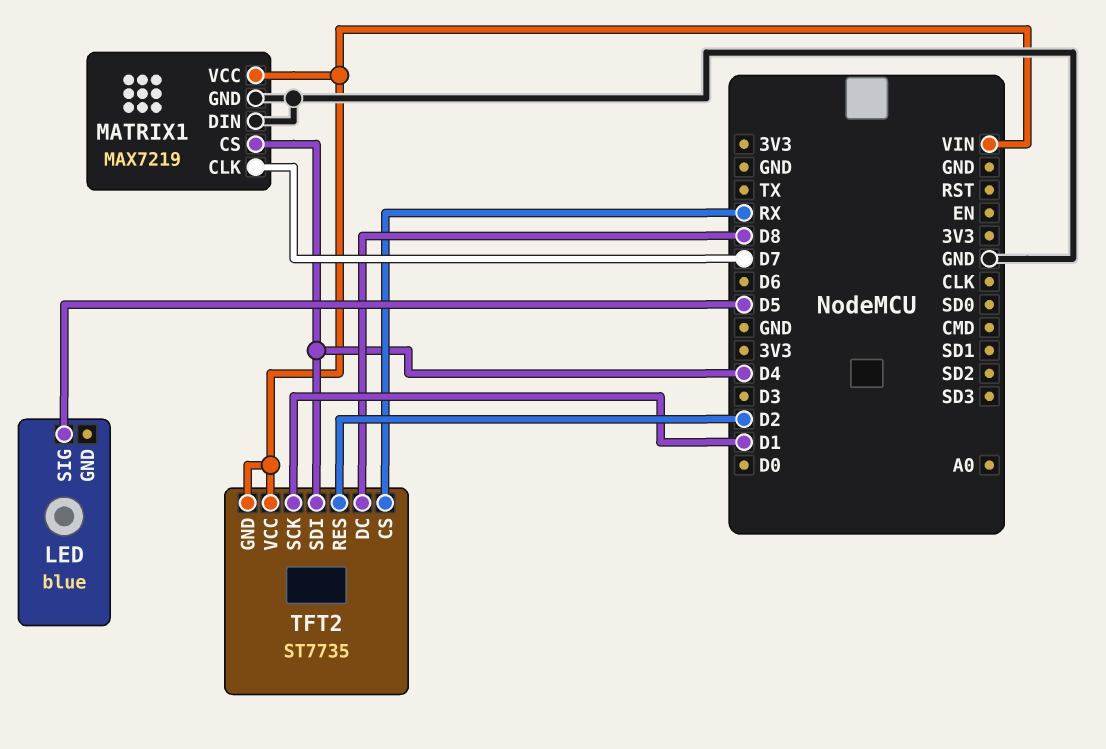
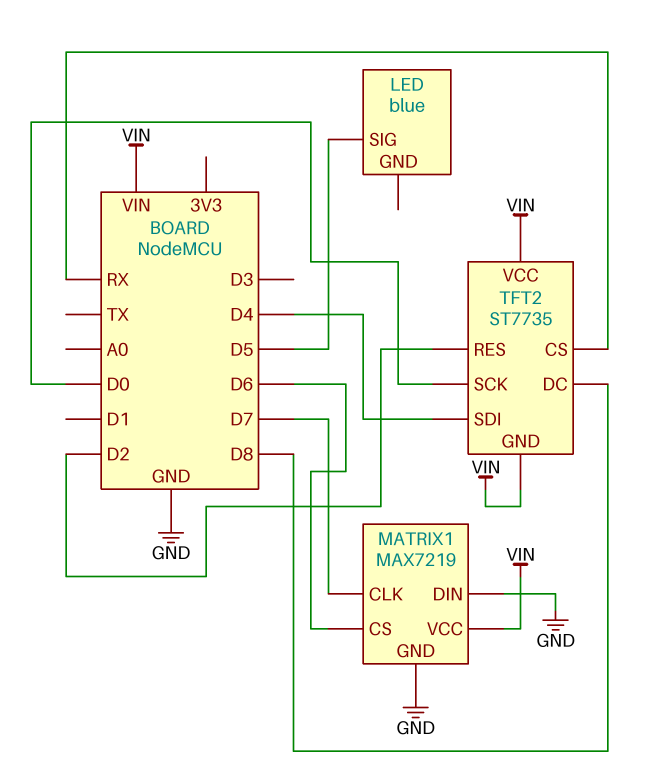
MATRIX1 pin CS: D4 -> D6
TFT2 pin SCK: D1 -> D0

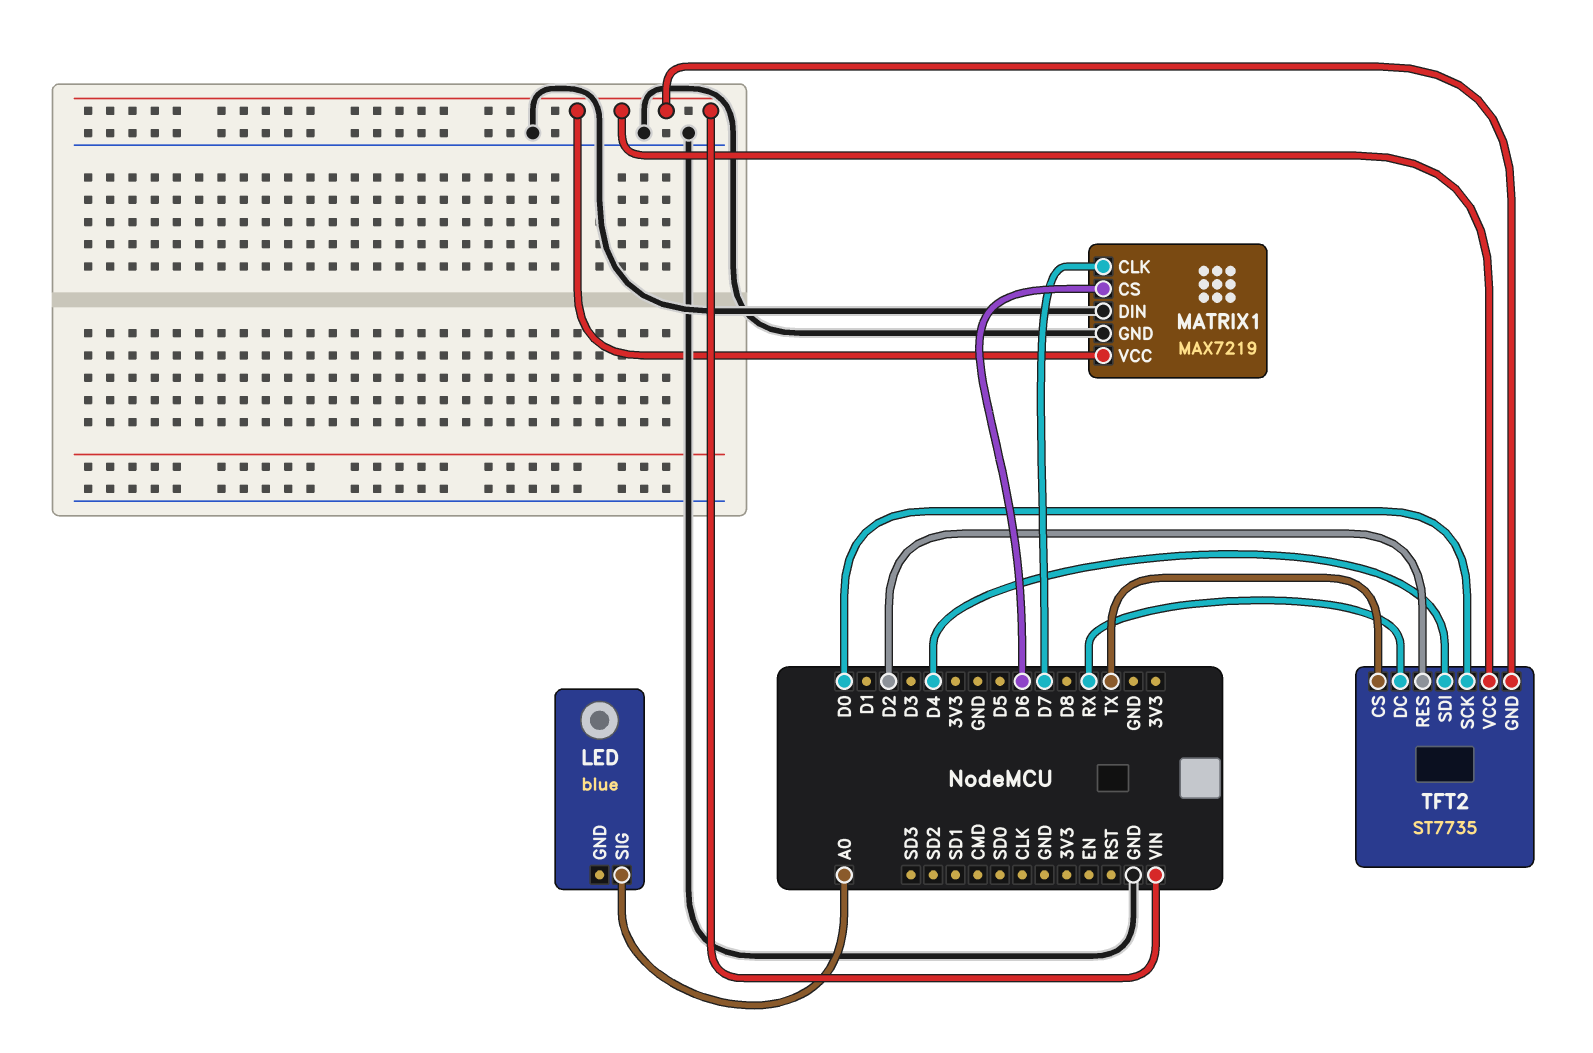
LED pin SIG: D5 -> A0
TFT2 pin CS: RX -> TX
TFT2 pin DC: D8 -> RX

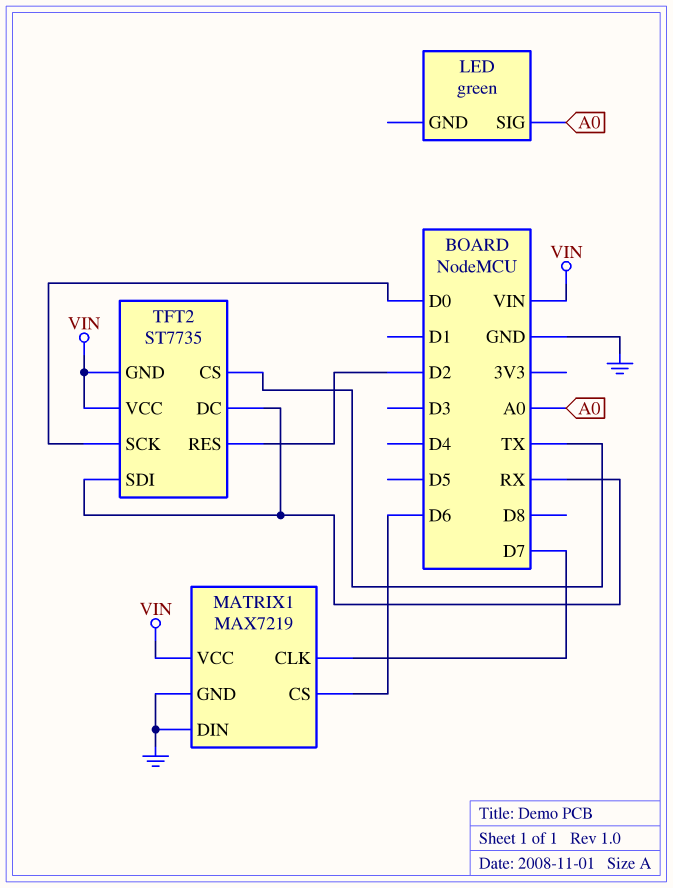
LED: blue -> green
TFT2 pin SDI: D4 -> RX

